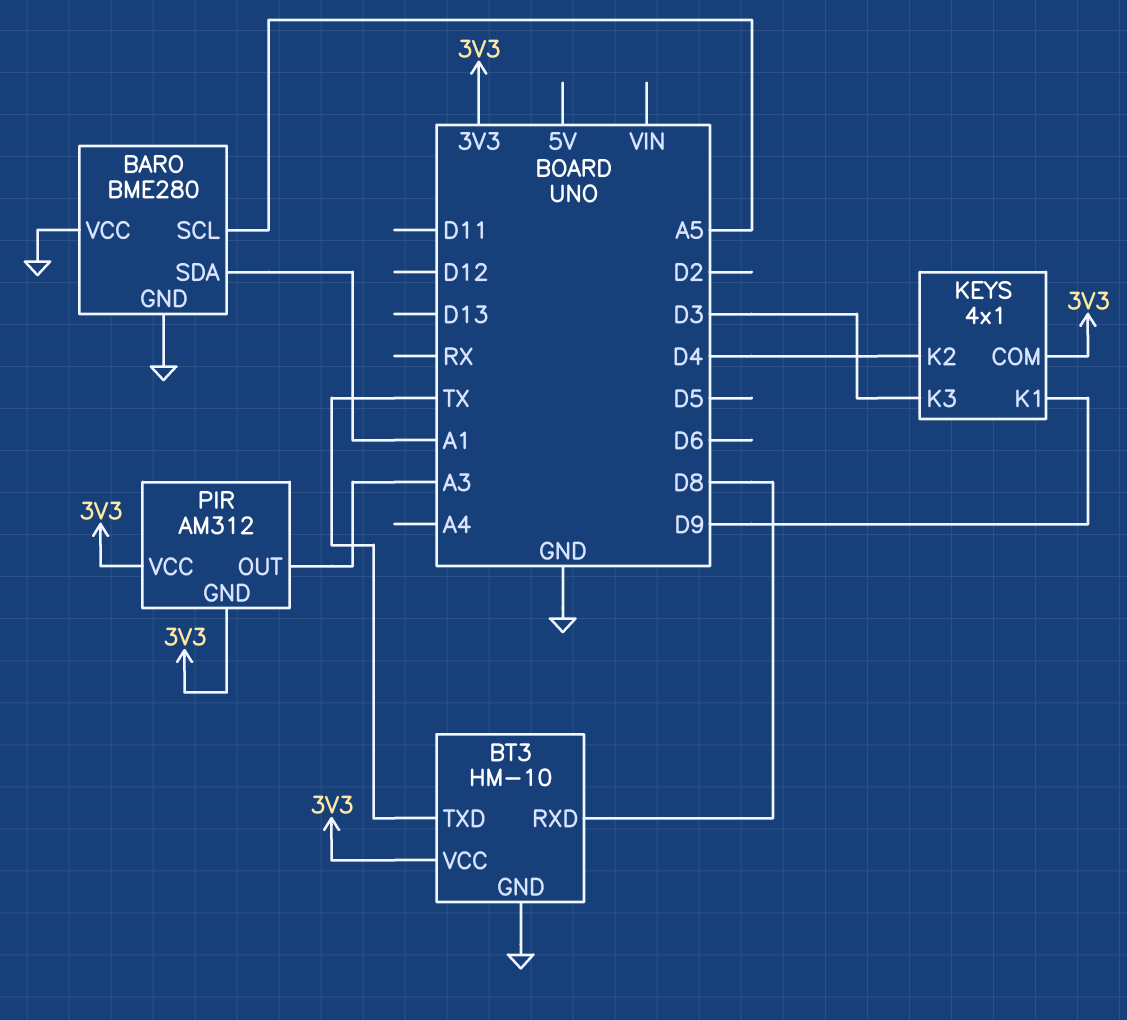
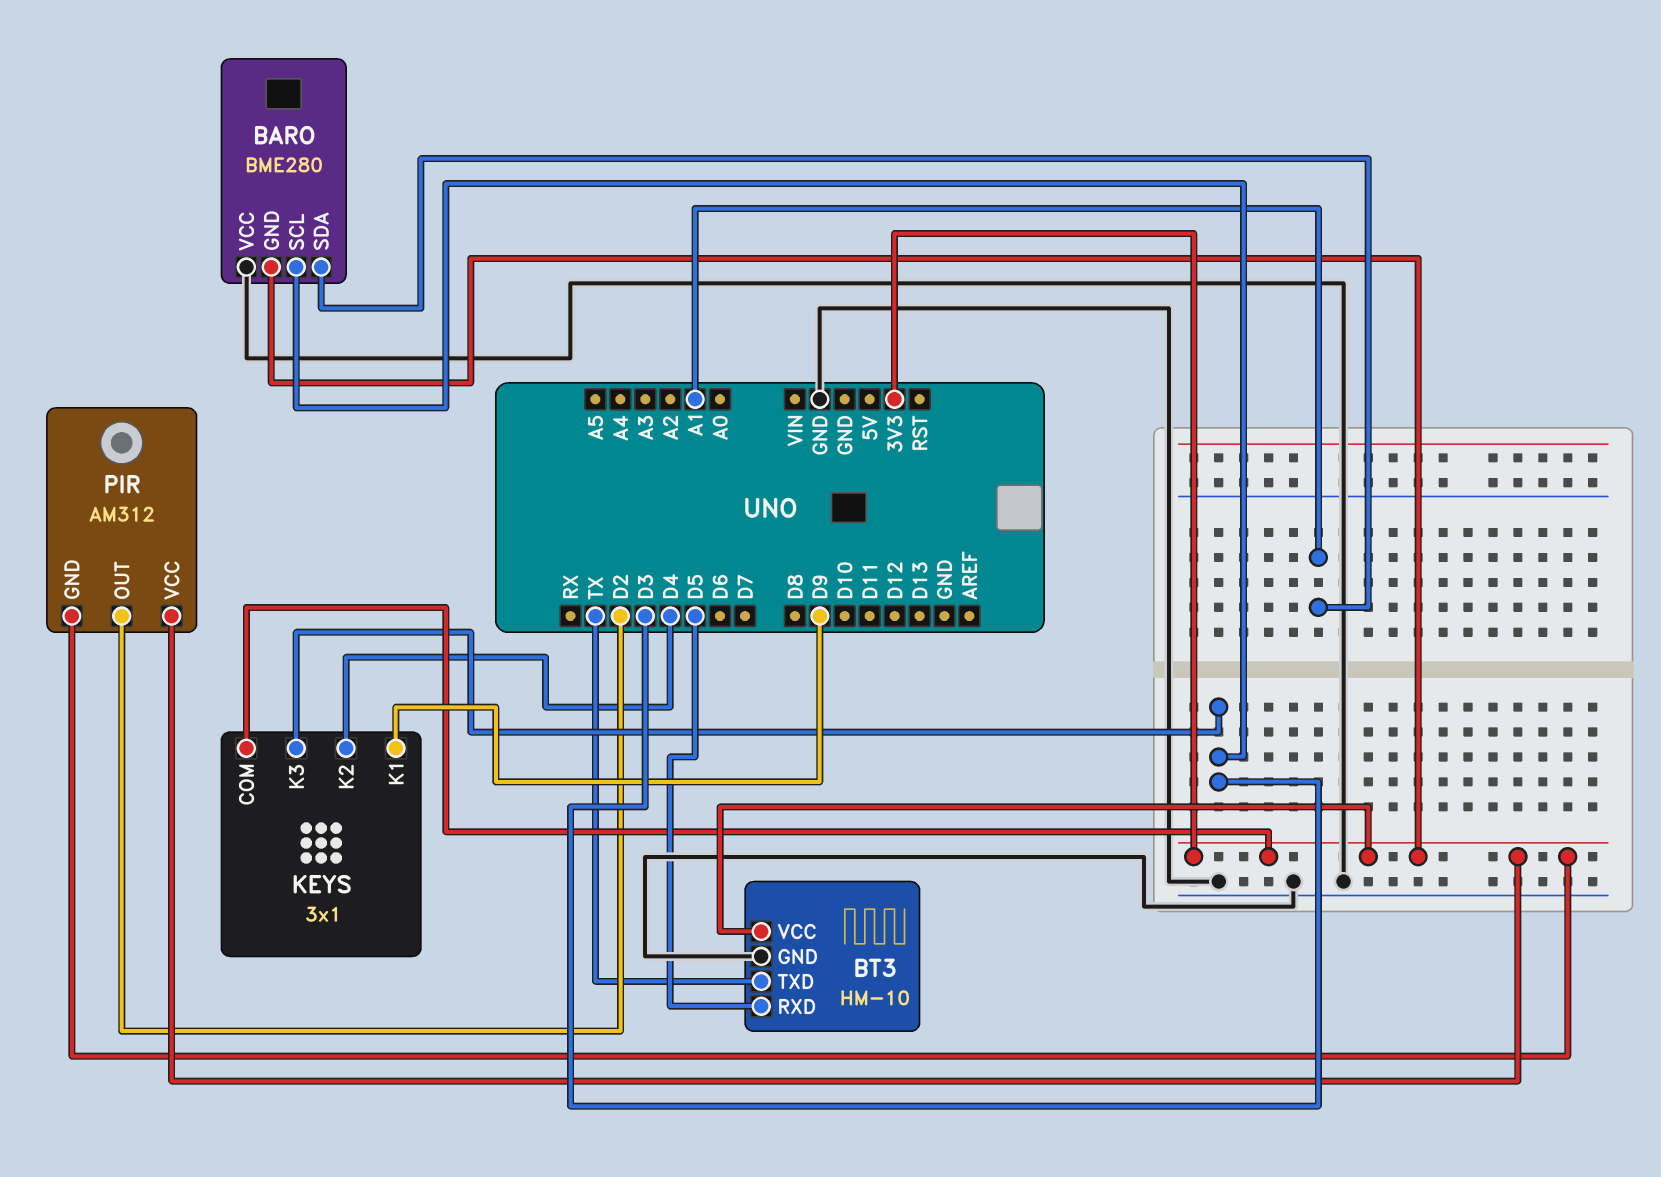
BARO pin GND: GND -> 3V3
BARO pin SCL: A5 -> D3
BT3 pin RXD: D8 -> D5
KEYS: 4x1 -> 3x1
PIR pin OUT: A3 -> D2

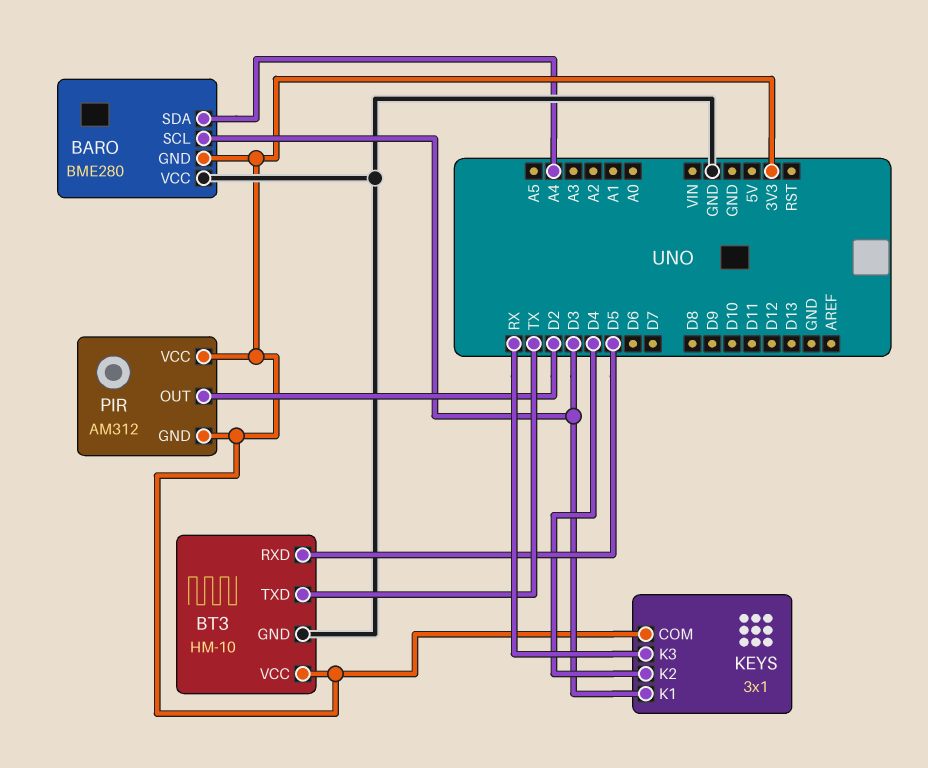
BARO pin SDA: A1 -> A4
KEYS pin K1: D9 -> D3
KEYS pin K3: D3 -> RX

